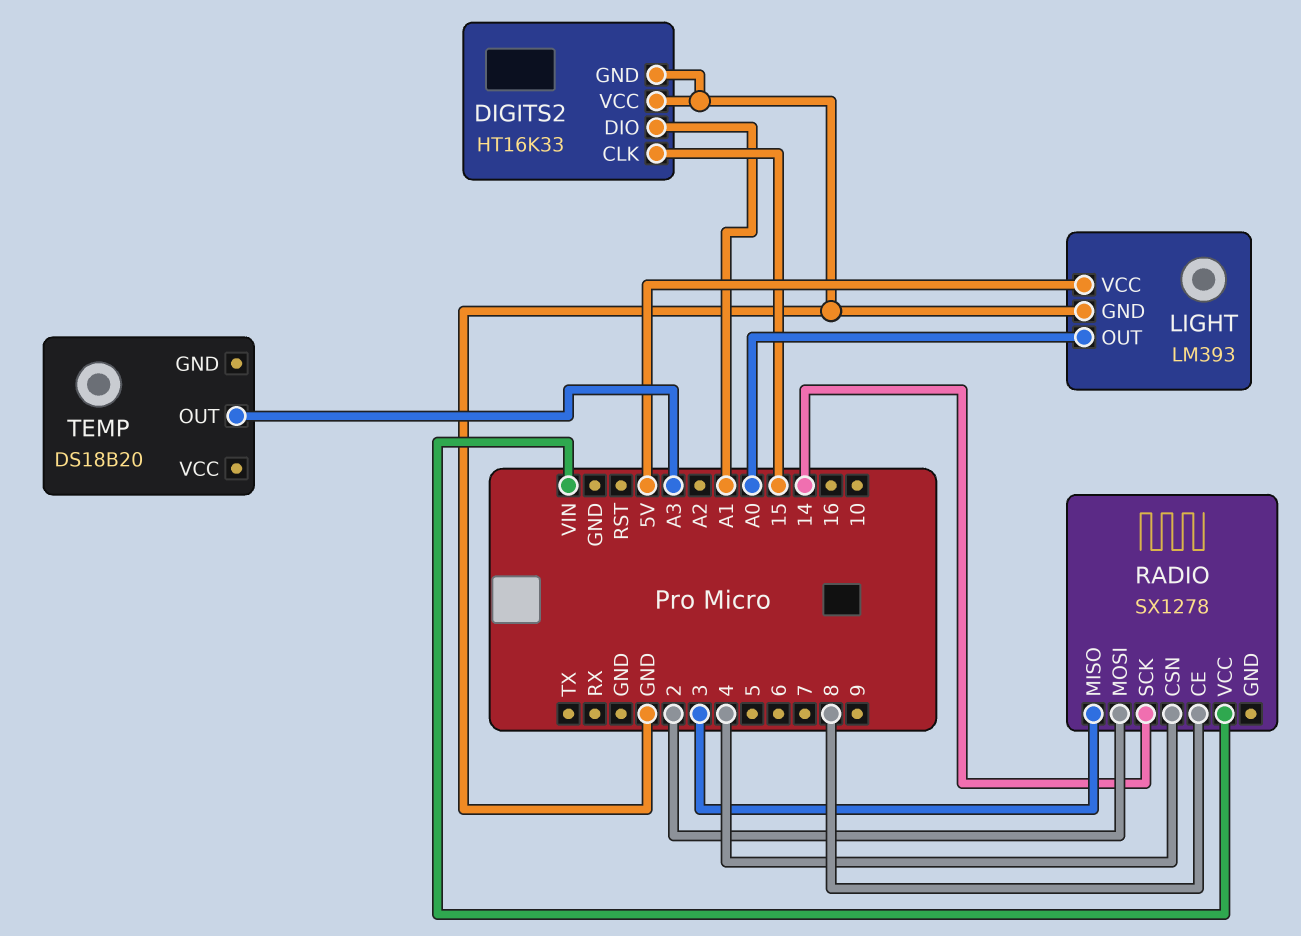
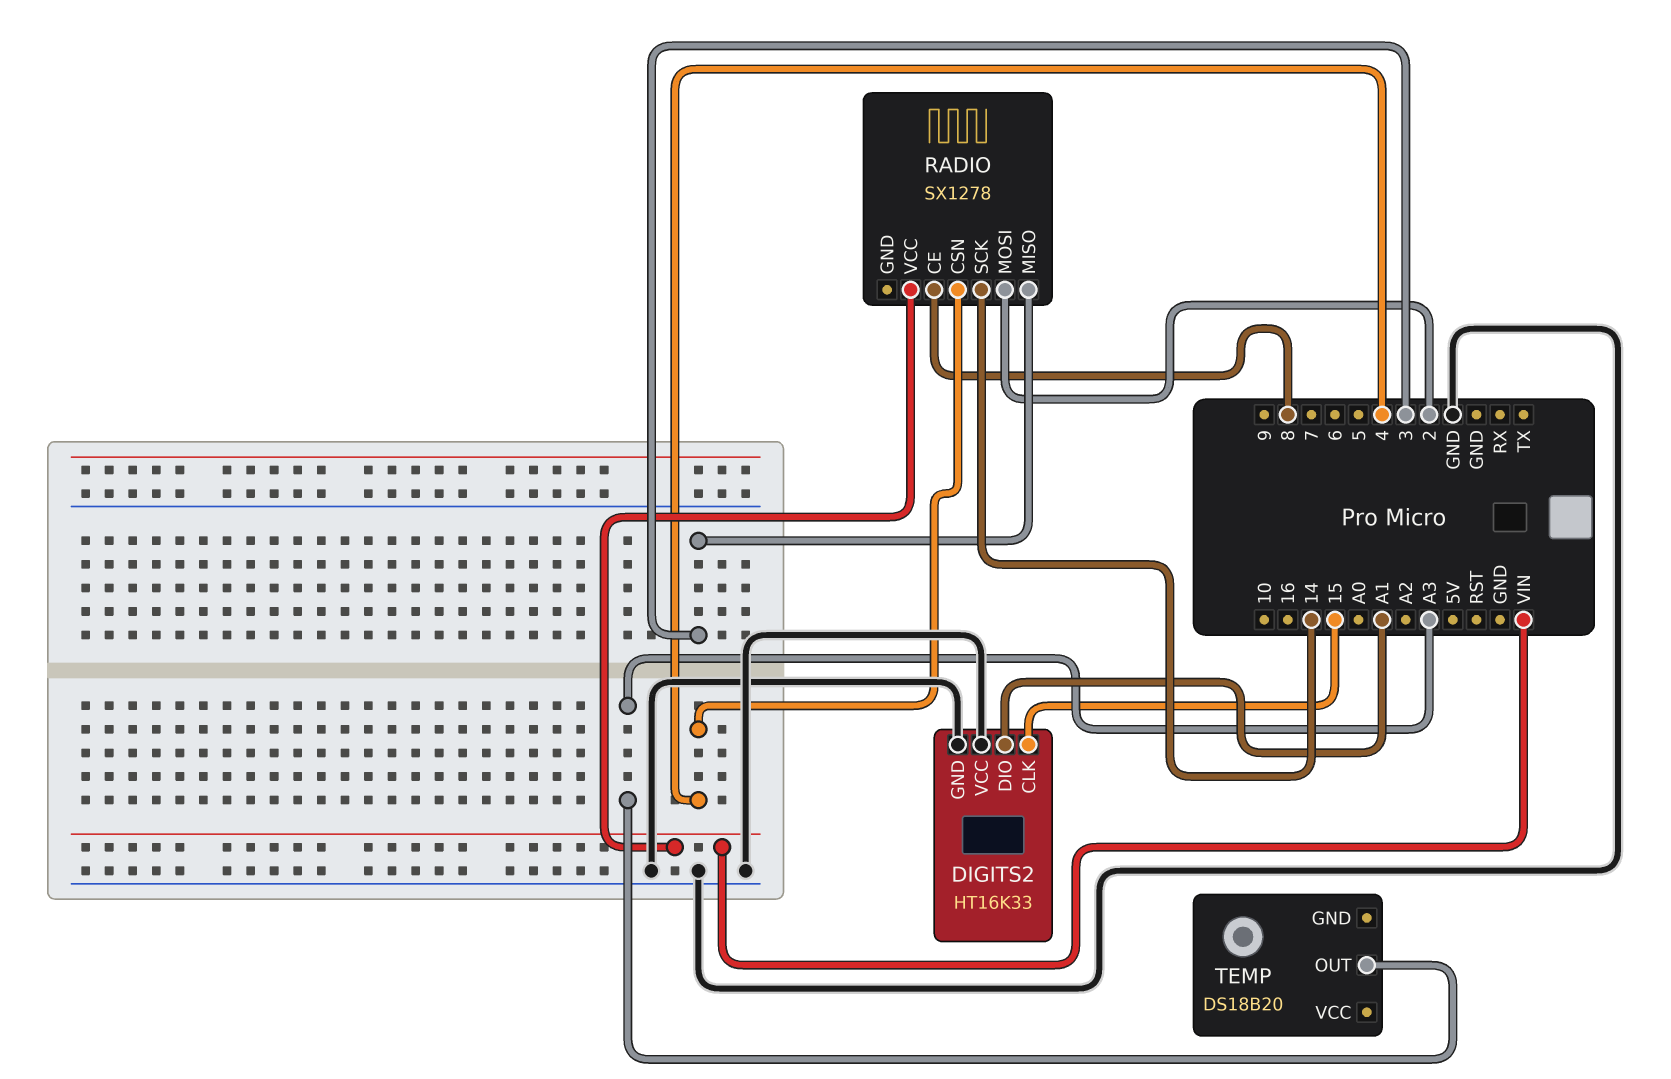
LIGHT: LM393 -> none
LIGHT pin GND: GND -> none
LIGHT pin OUT: A0 -> none
LIGHT pin VCC: 5V -> none

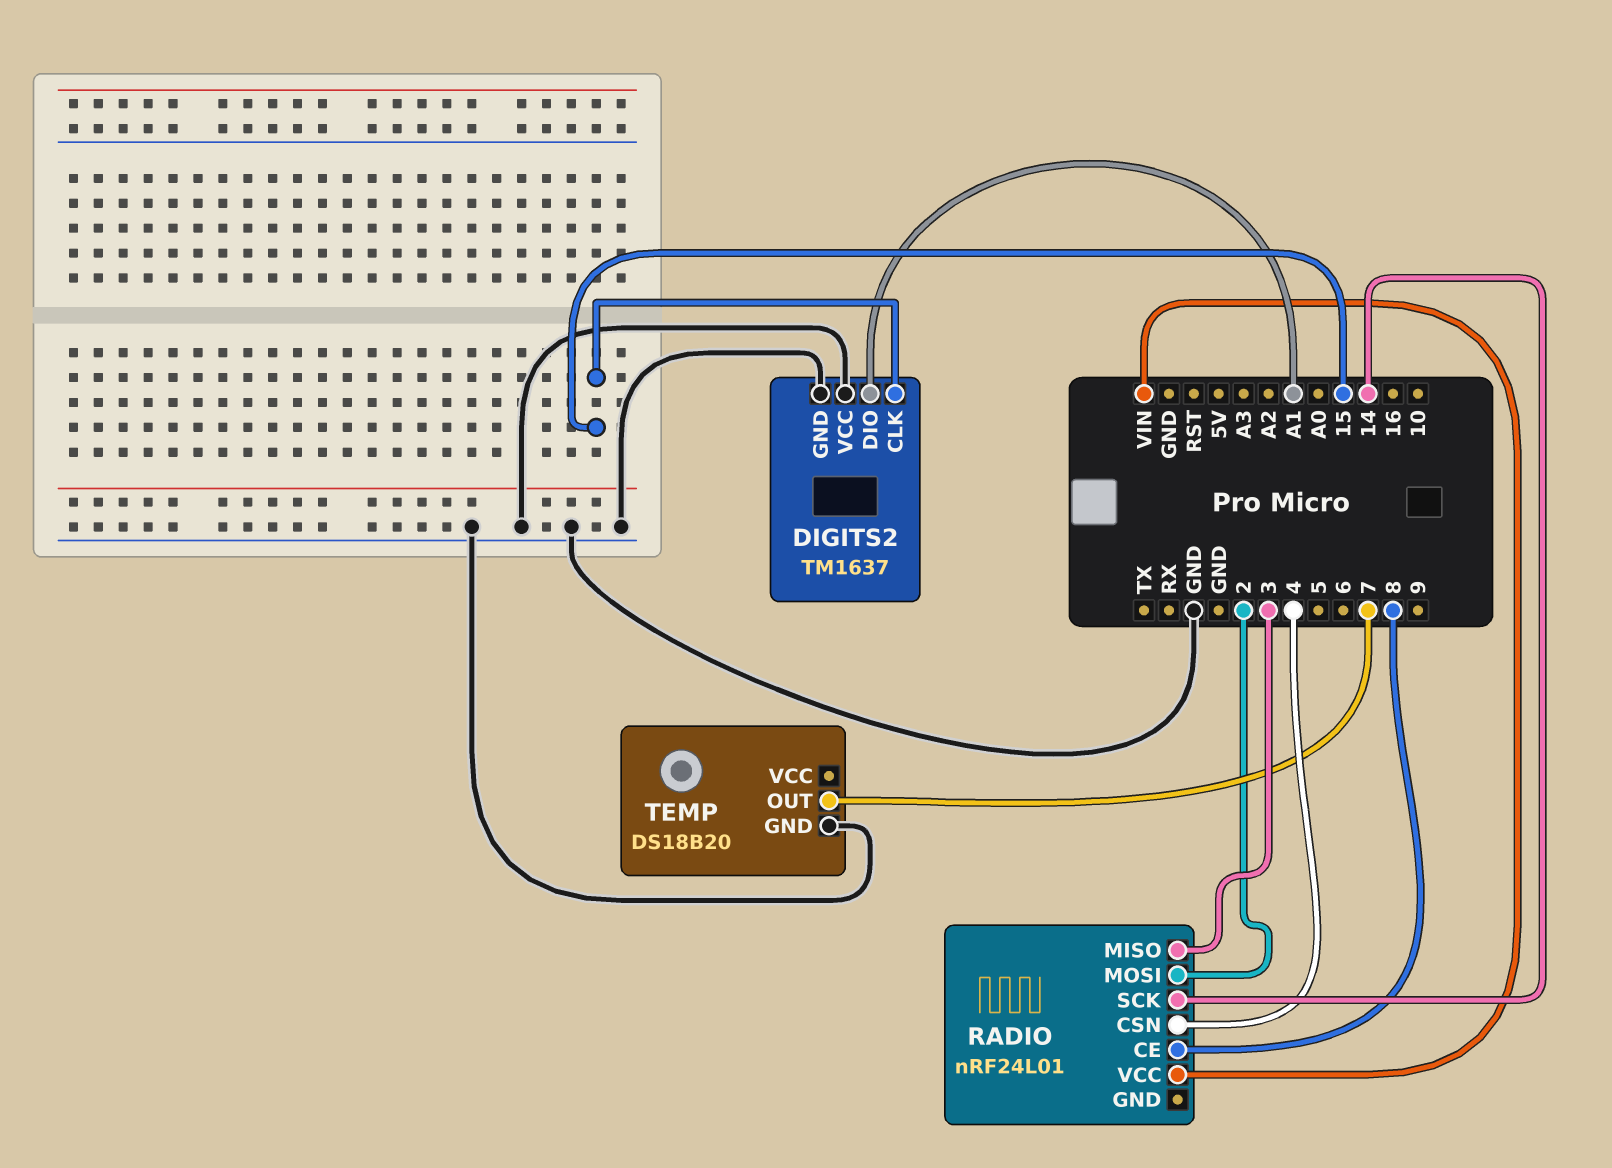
DIGITS2: HT16K33 -> TM1637
RADIO: SX1278 -> nRF24L01
TEMP pin GND: none -> GND
TEMP pin OUT: A3 -> 7

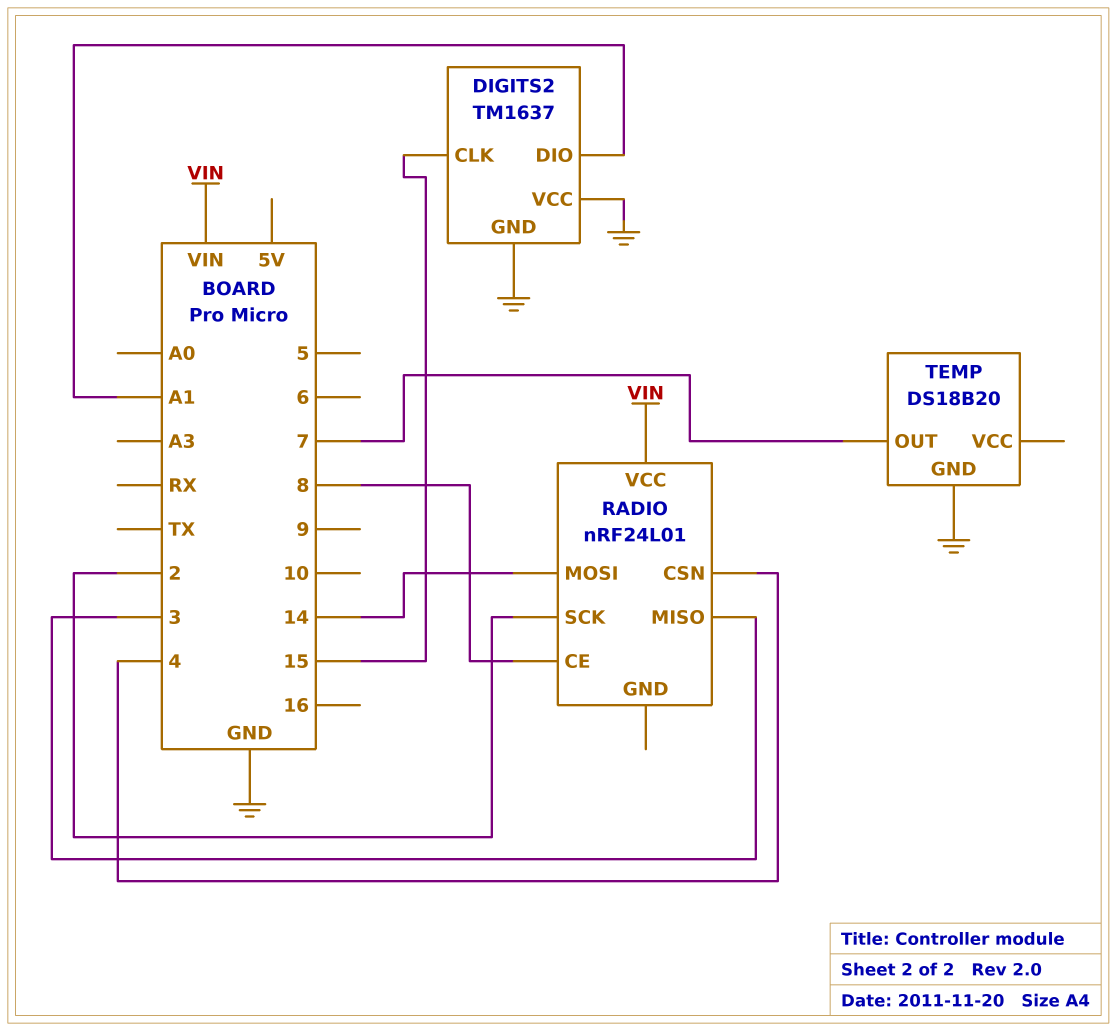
RADIO pin MOSI: 2 -> 14
RADIO pin SCK: 14 -> 2

